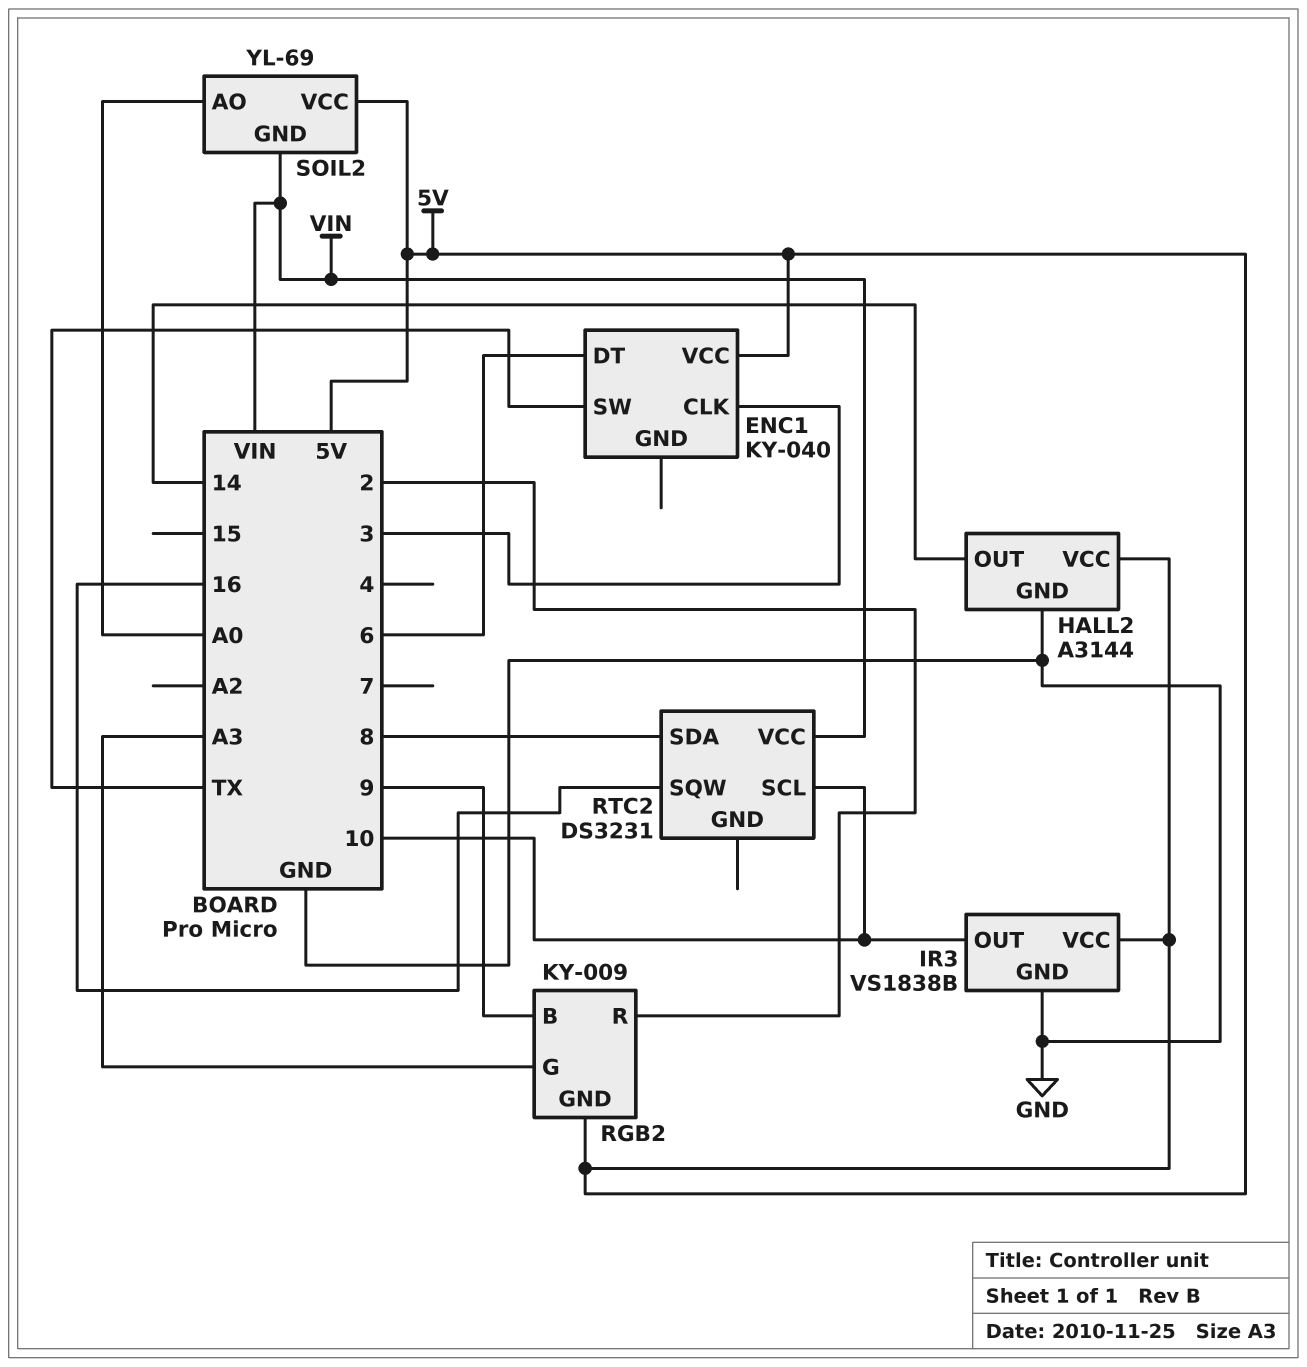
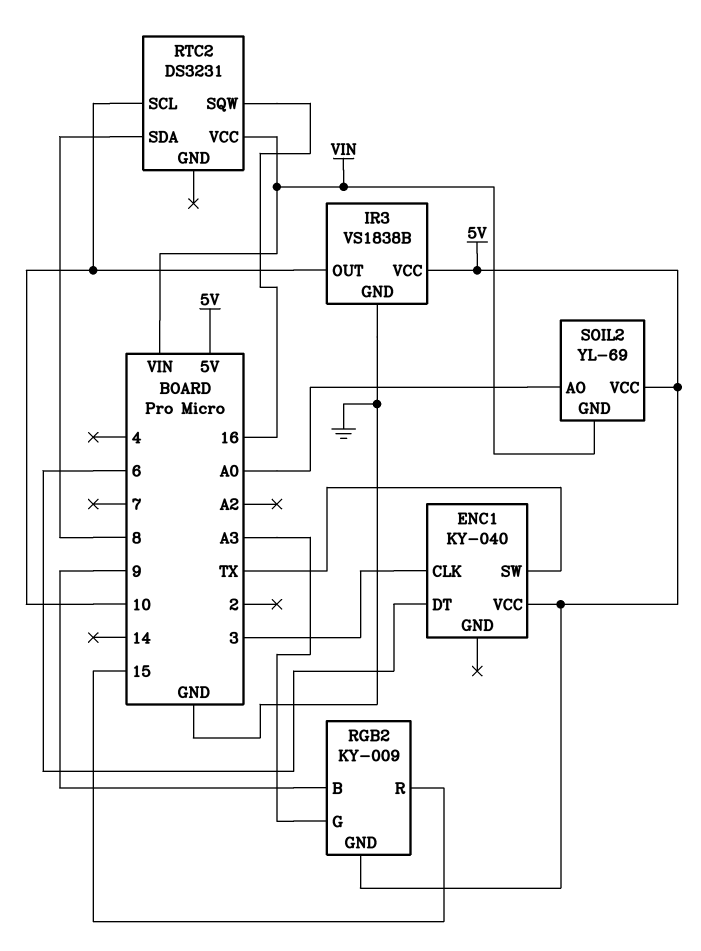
HALL2: A3144 -> none
HALL2 pin GND: GND -> none
HALL2 pin OUT: 14 -> none
HALL2 pin VCC: 5V -> none
RGB2 pin R: 2 -> 15

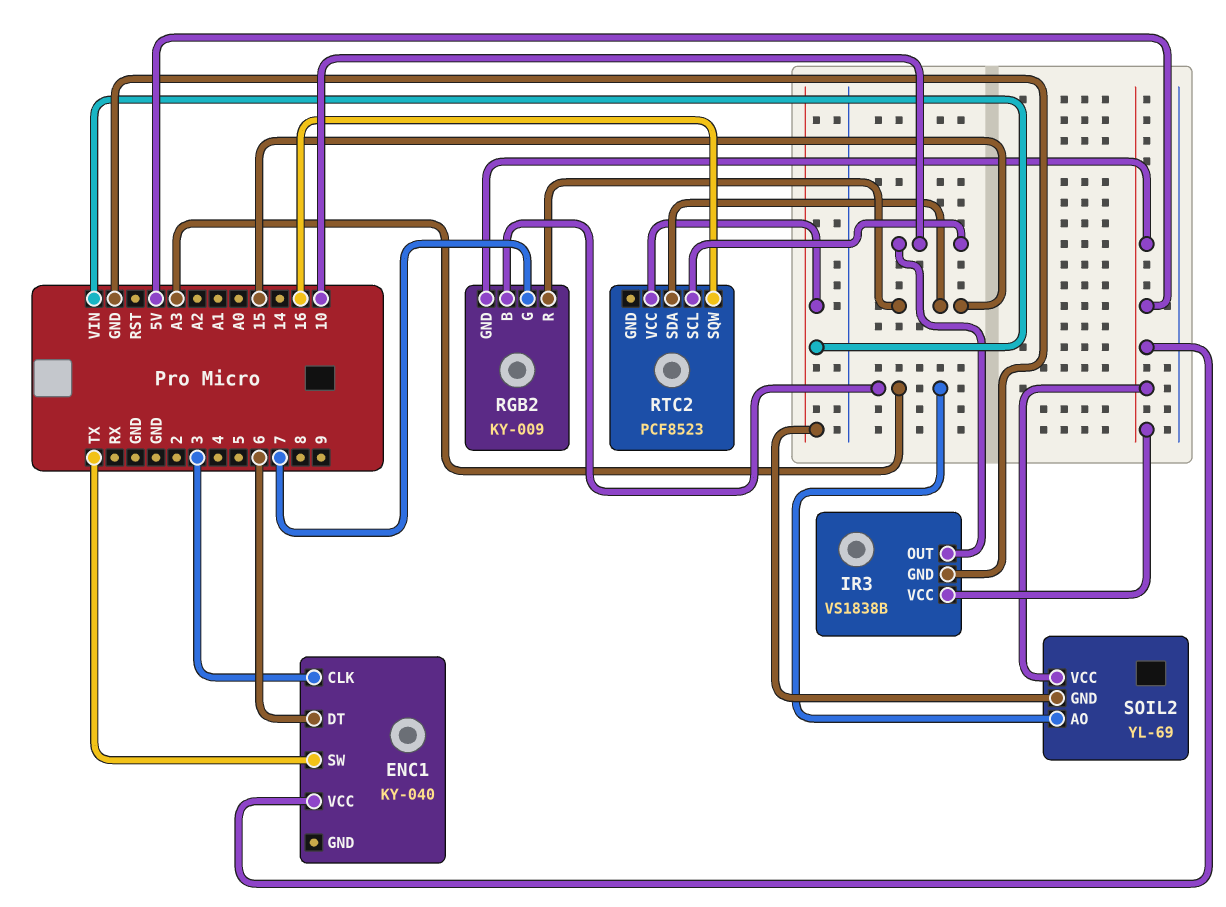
RGB2 pin B: 9 -> A3
RGB2 pin G: A3 -> 7
RTC2: DS3231 -> PCF8523
RTC2 pin SDA: 8 -> 15
SOIL2 pin AO: A0 -> A3

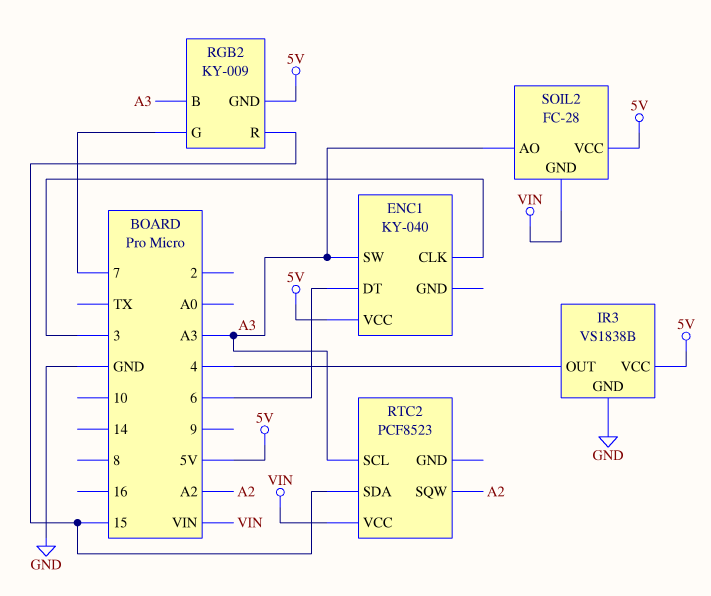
ENC1 pin SW: TX -> A3
IR3 pin OUT: 10 -> 4
RTC2 pin SCL: 10 -> A3
RTC2 pin SQW: 16 -> A2
SOIL2: YL-69 -> FC-28

